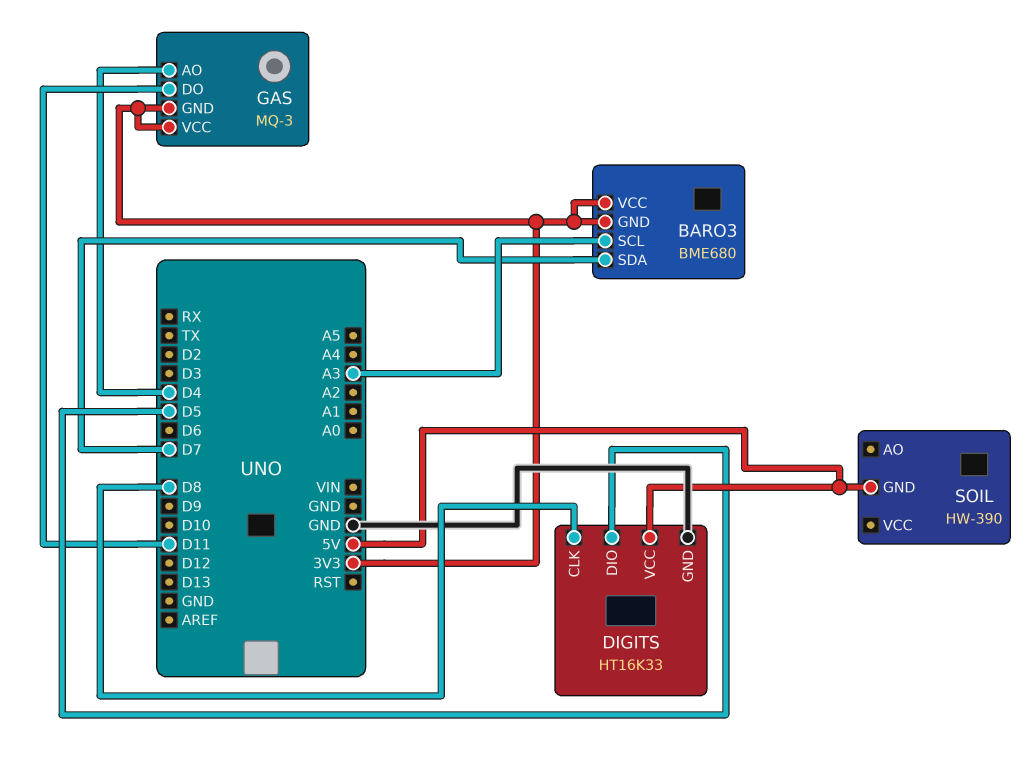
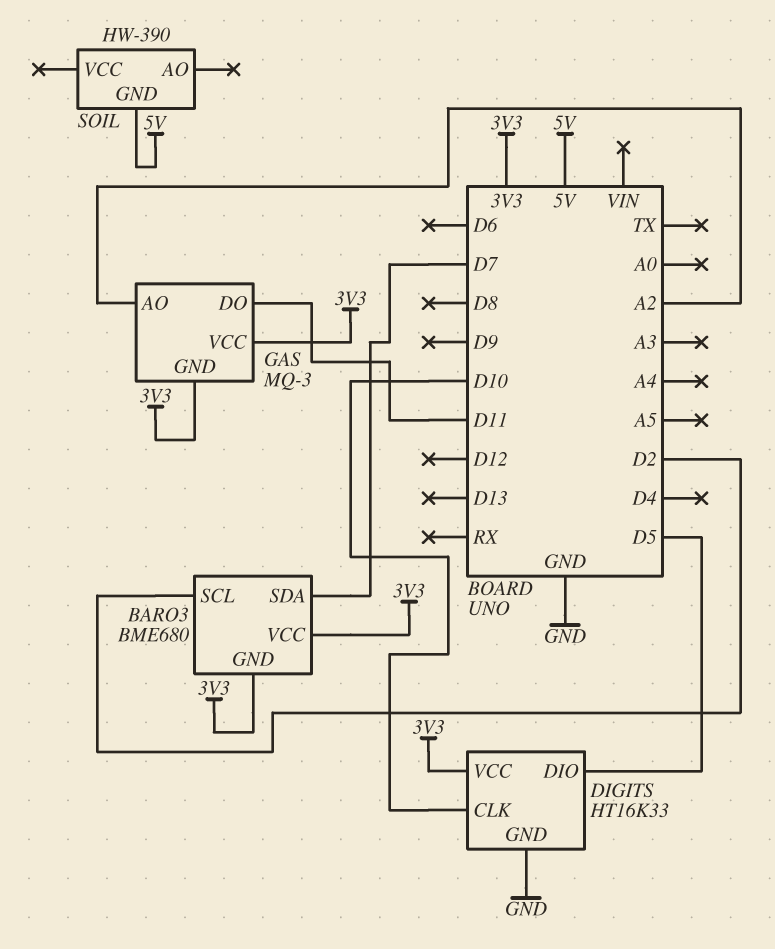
BARO3 pin SCL: A3 -> D2
DIGITS pin CLK: D8 -> D10
DIGITS pin VCC: 5V -> 3V3
GAS pin AO: D4 -> A2

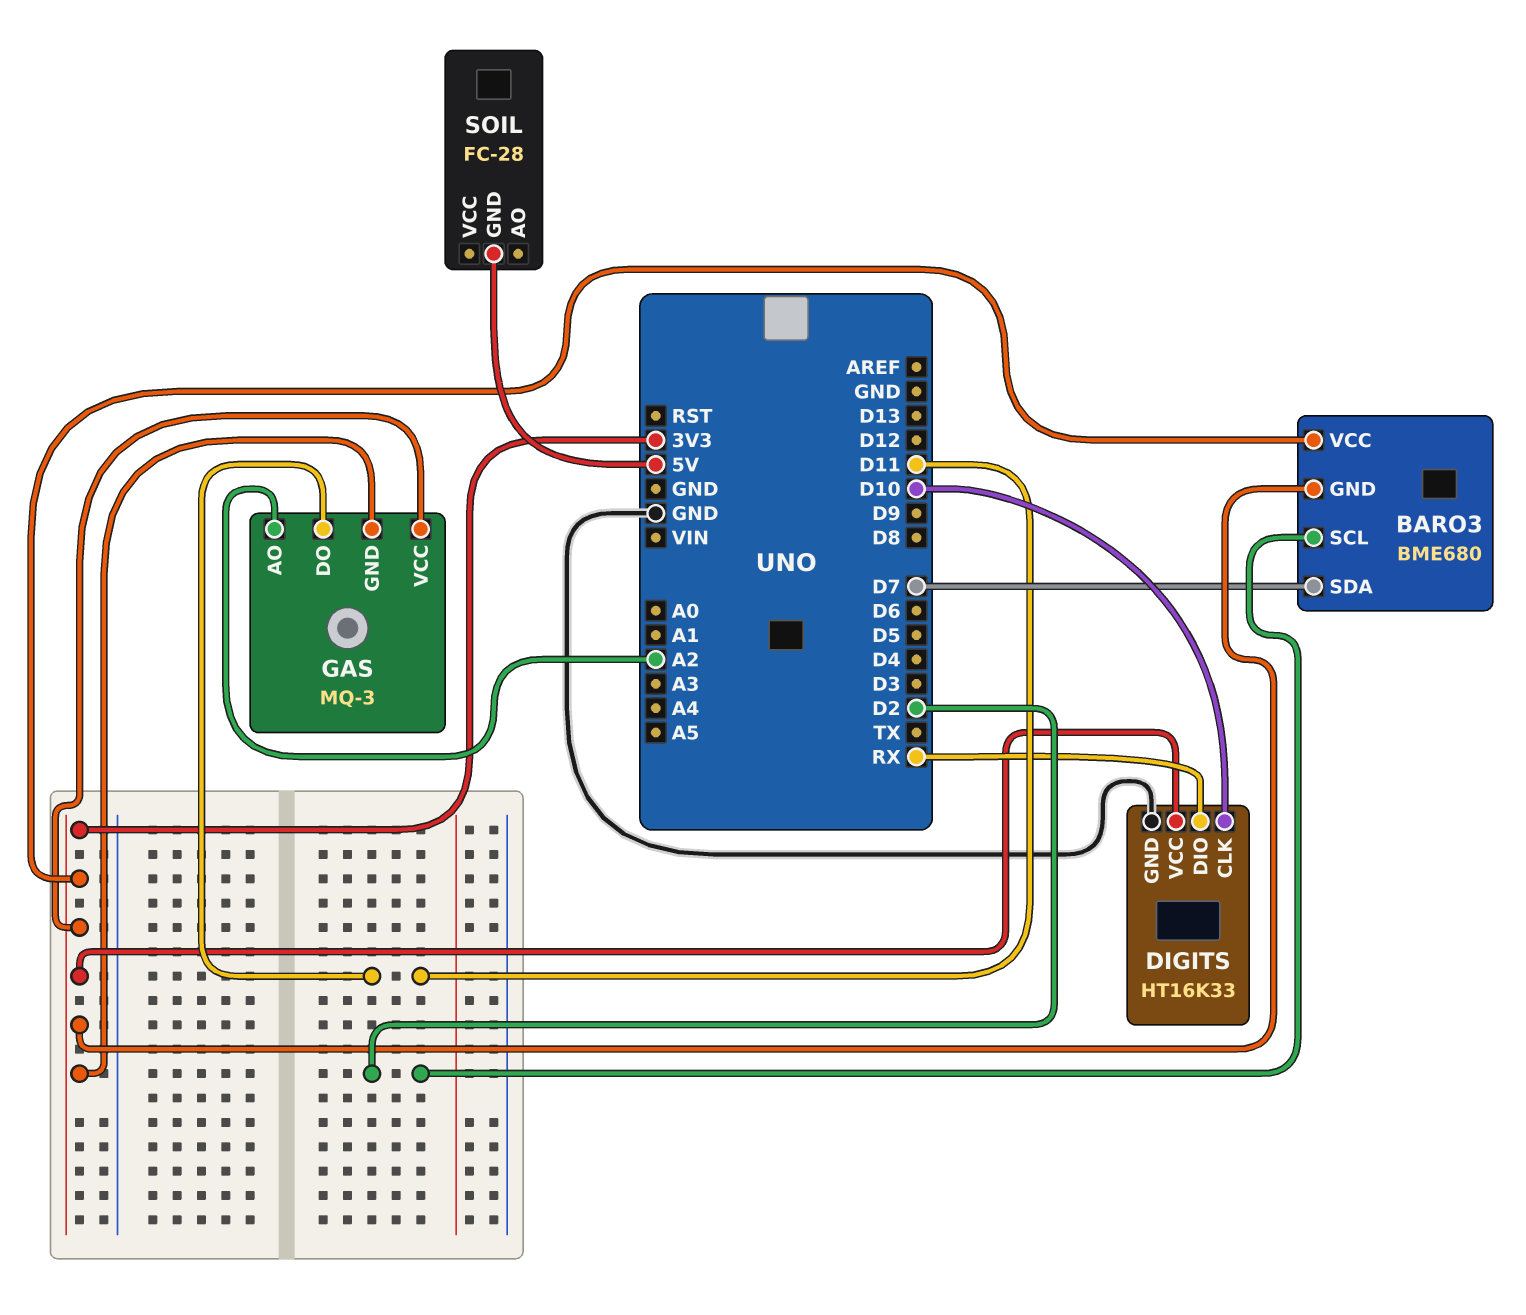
DIGITS pin DIO: D5 -> RX
SOIL: HW-390 -> FC-28

